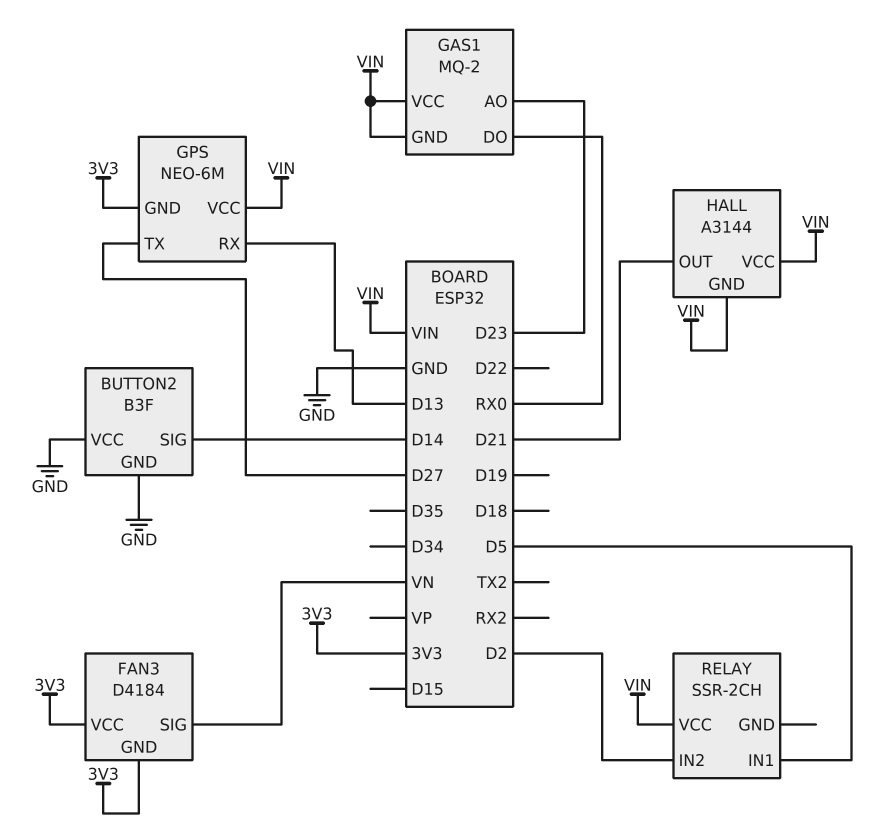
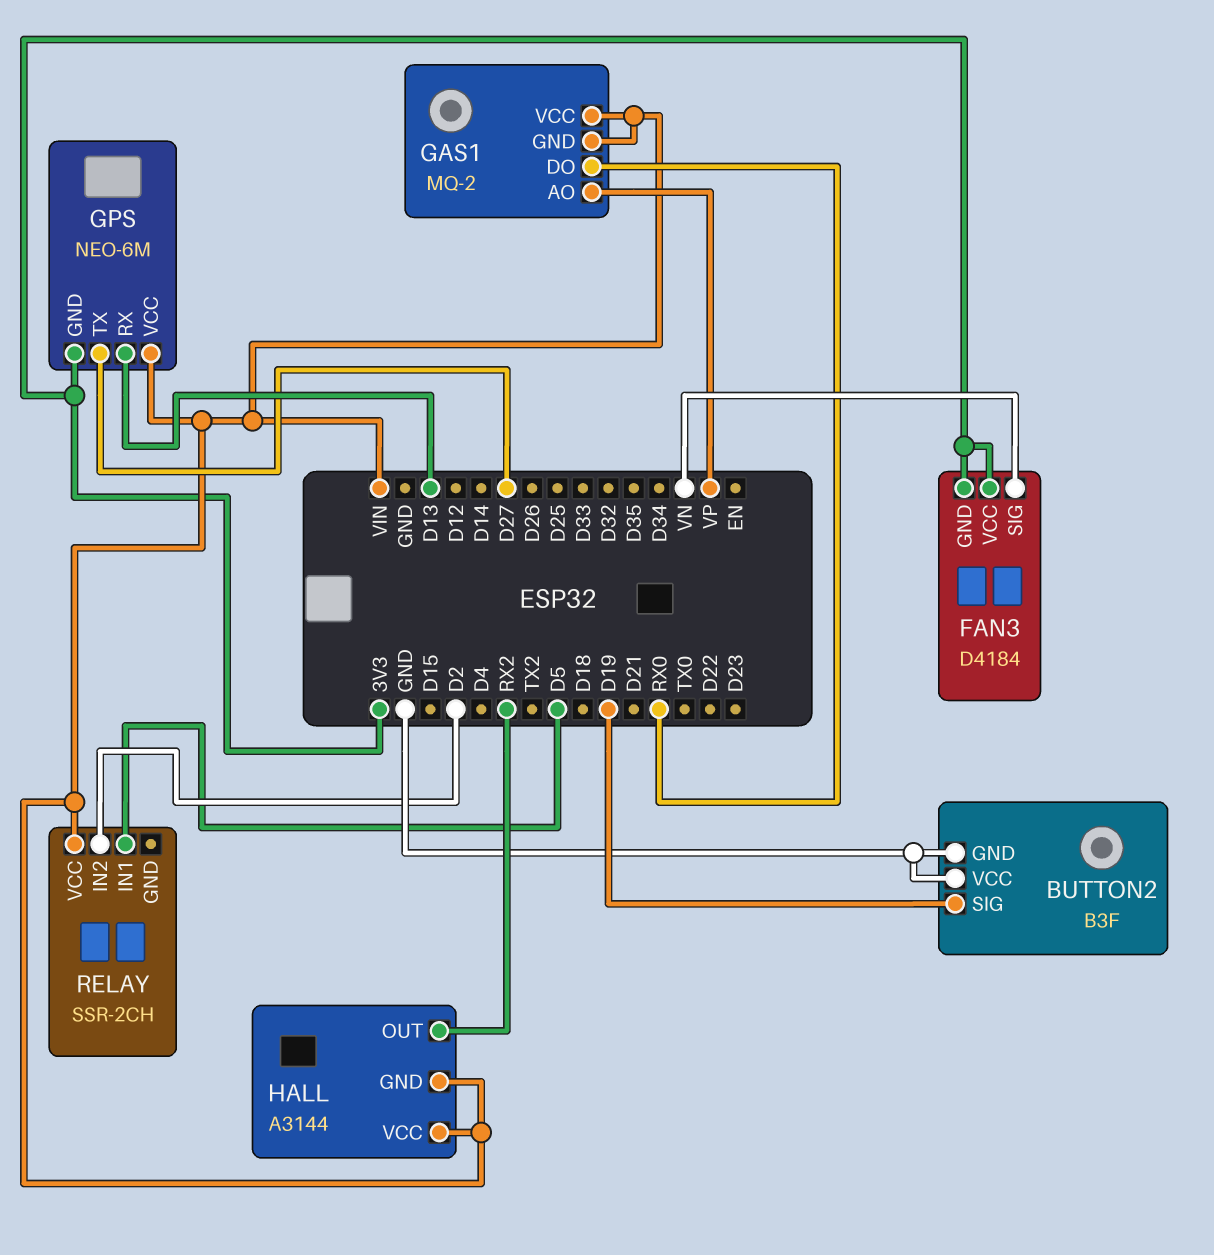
BUTTON2 pin SIG: D14 -> D19
GAS1 pin AO: D23 -> VP
HALL pin OUT: D21 -> RX2

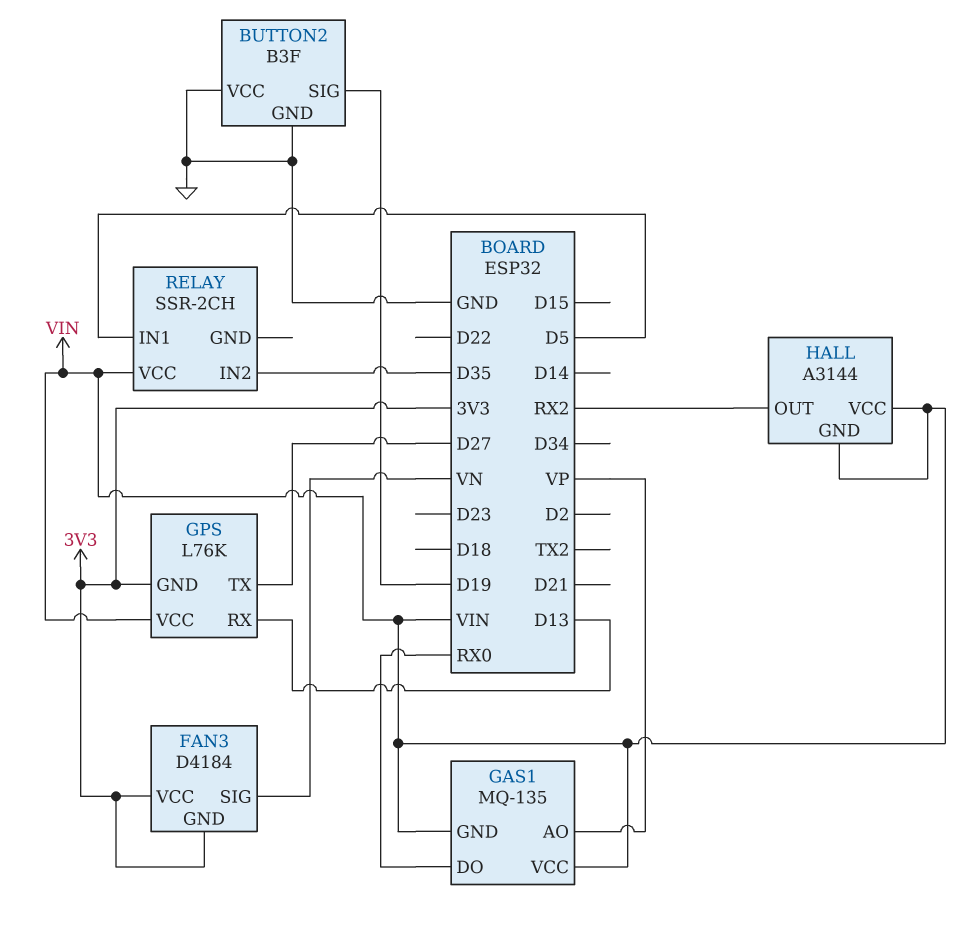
GAS1: MQ-2 -> MQ-135
GPS: NEO-6M -> L76K
RELAY pin IN2: D2 -> D35

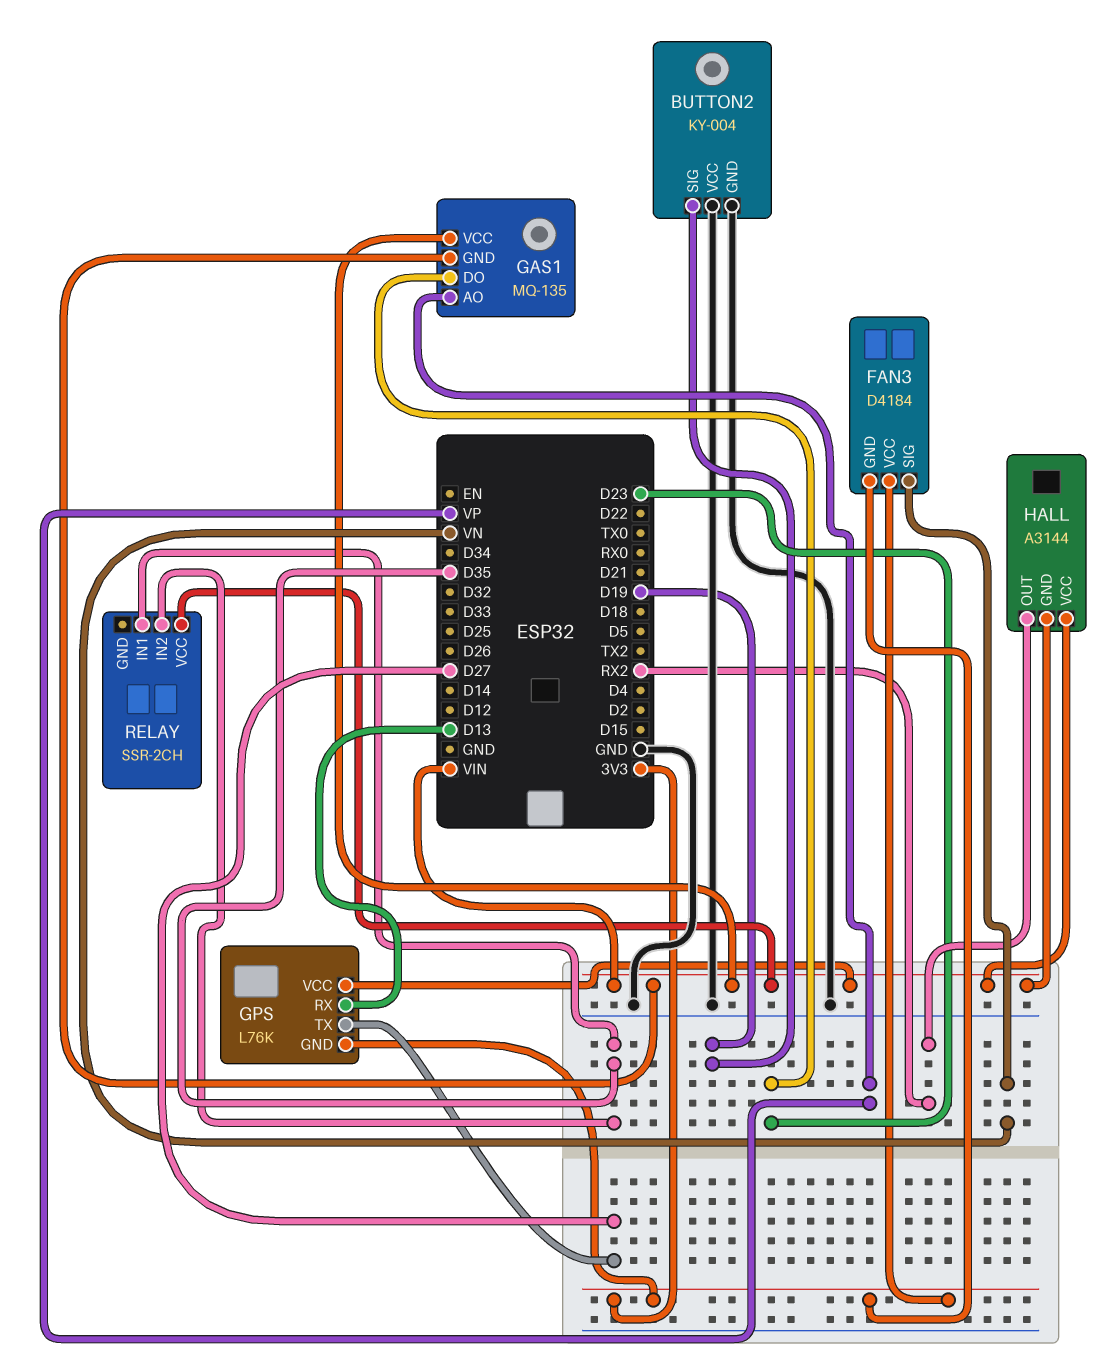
BUTTON2: B3F -> KY-004
GAS1 pin DO: RX0 -> D23
RELAY pin IN1: D5 -> D35

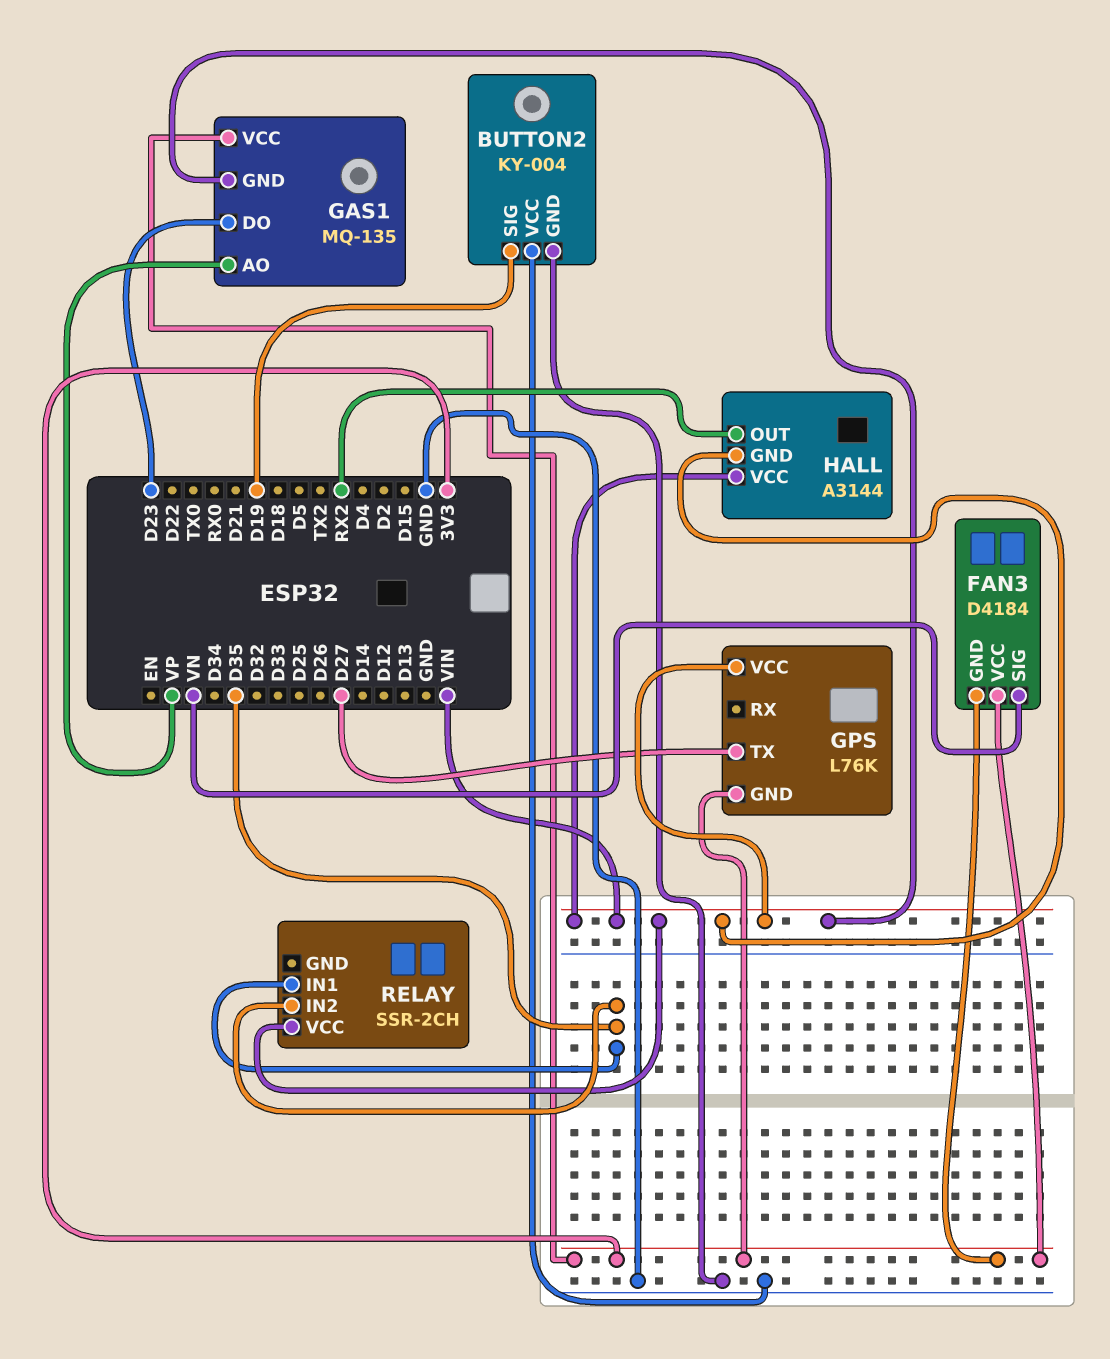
GAS1 pin VCC: VIN -> 3V3
GPS pin RX: D13 -> none

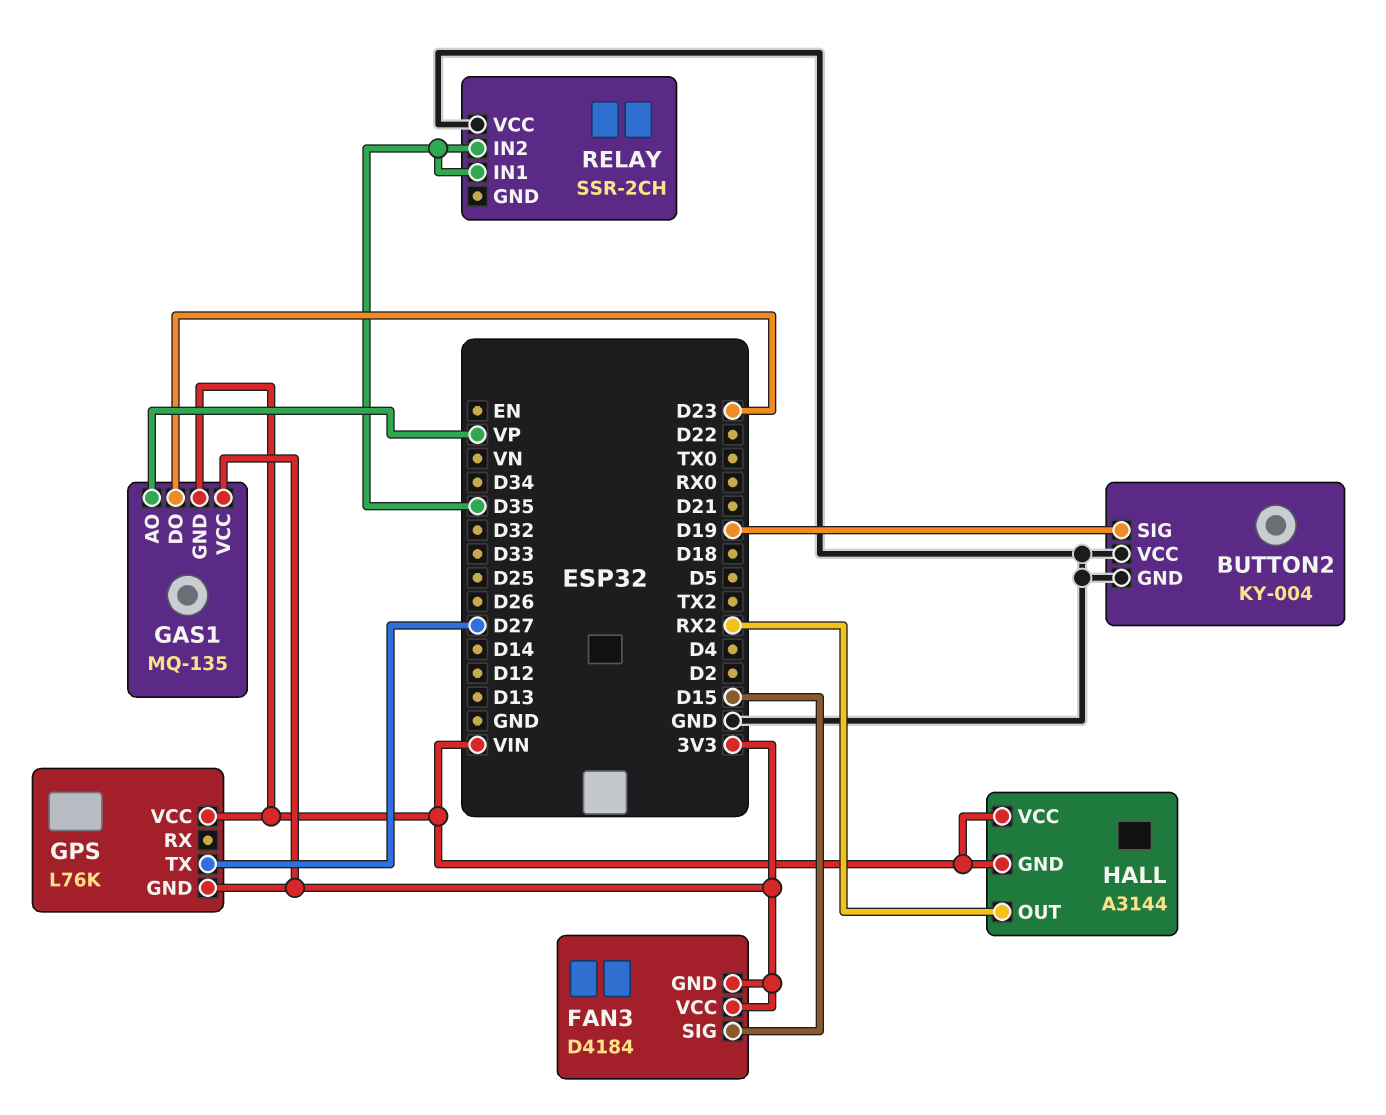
FAN3 pin SIG: VN -> D15
RELAY pin VCC: VIN -> GND

